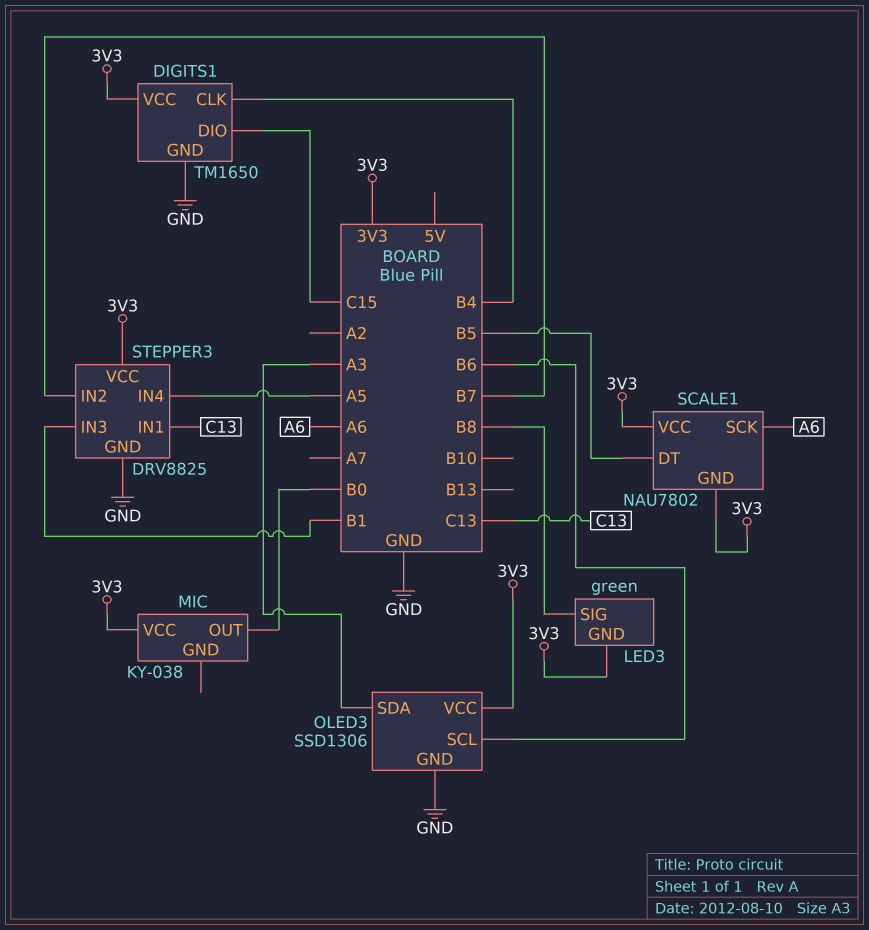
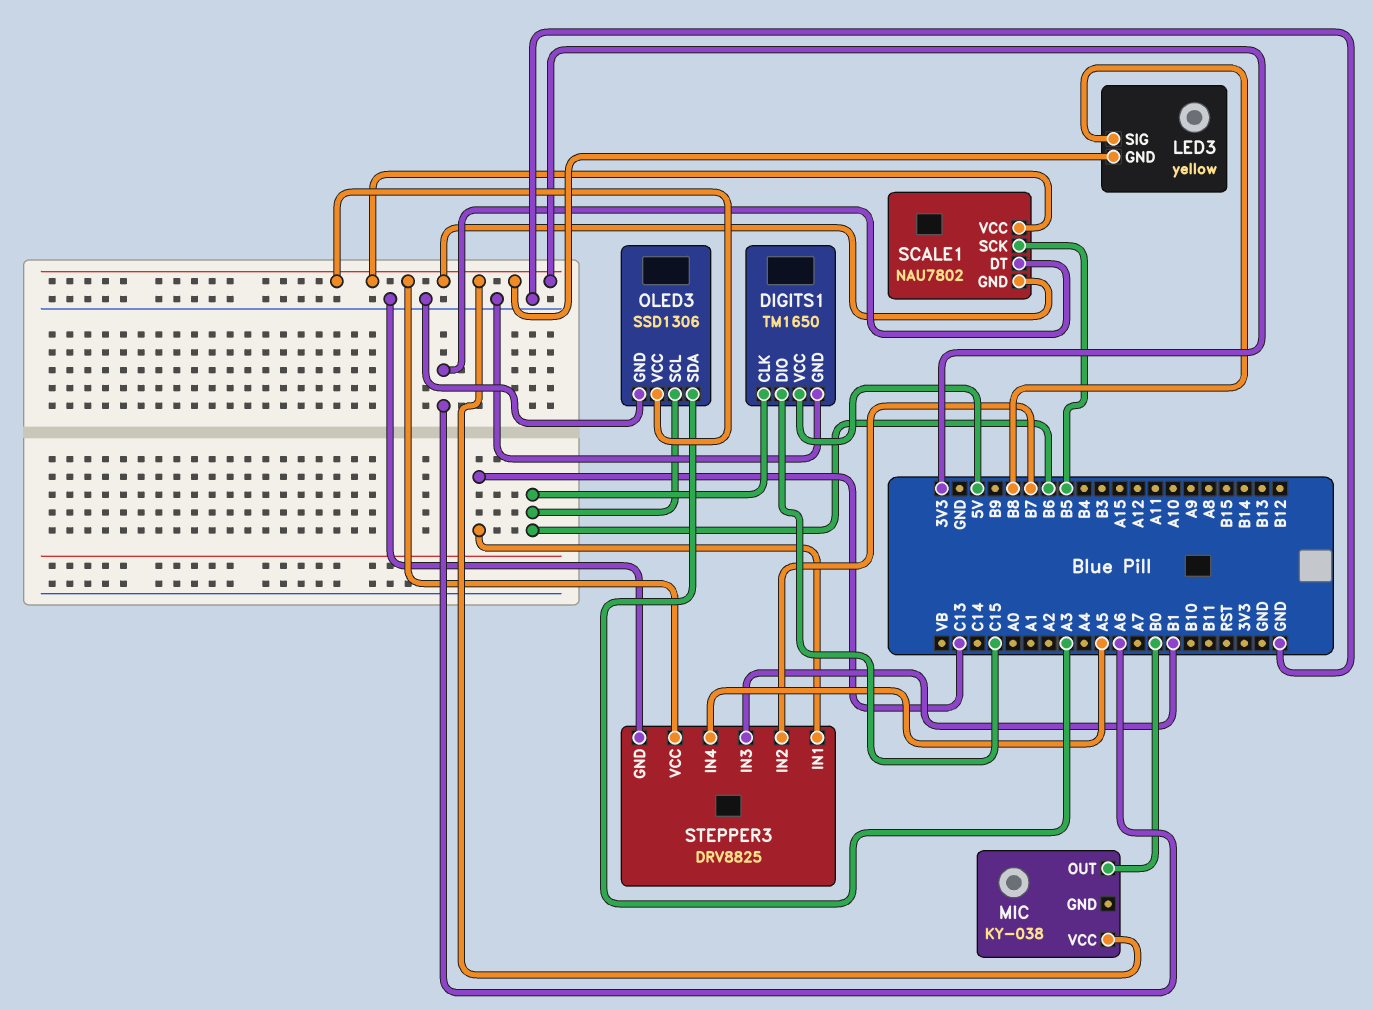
DIGITS1 pin CLK: B4 -> B6
DIGITS1 pin VCC: 3V3 -> 5V
LED3: green -> yellow
SCALE1 pin DT: B5 -> A6
SCALE1 pin SCK: A6 -> B5

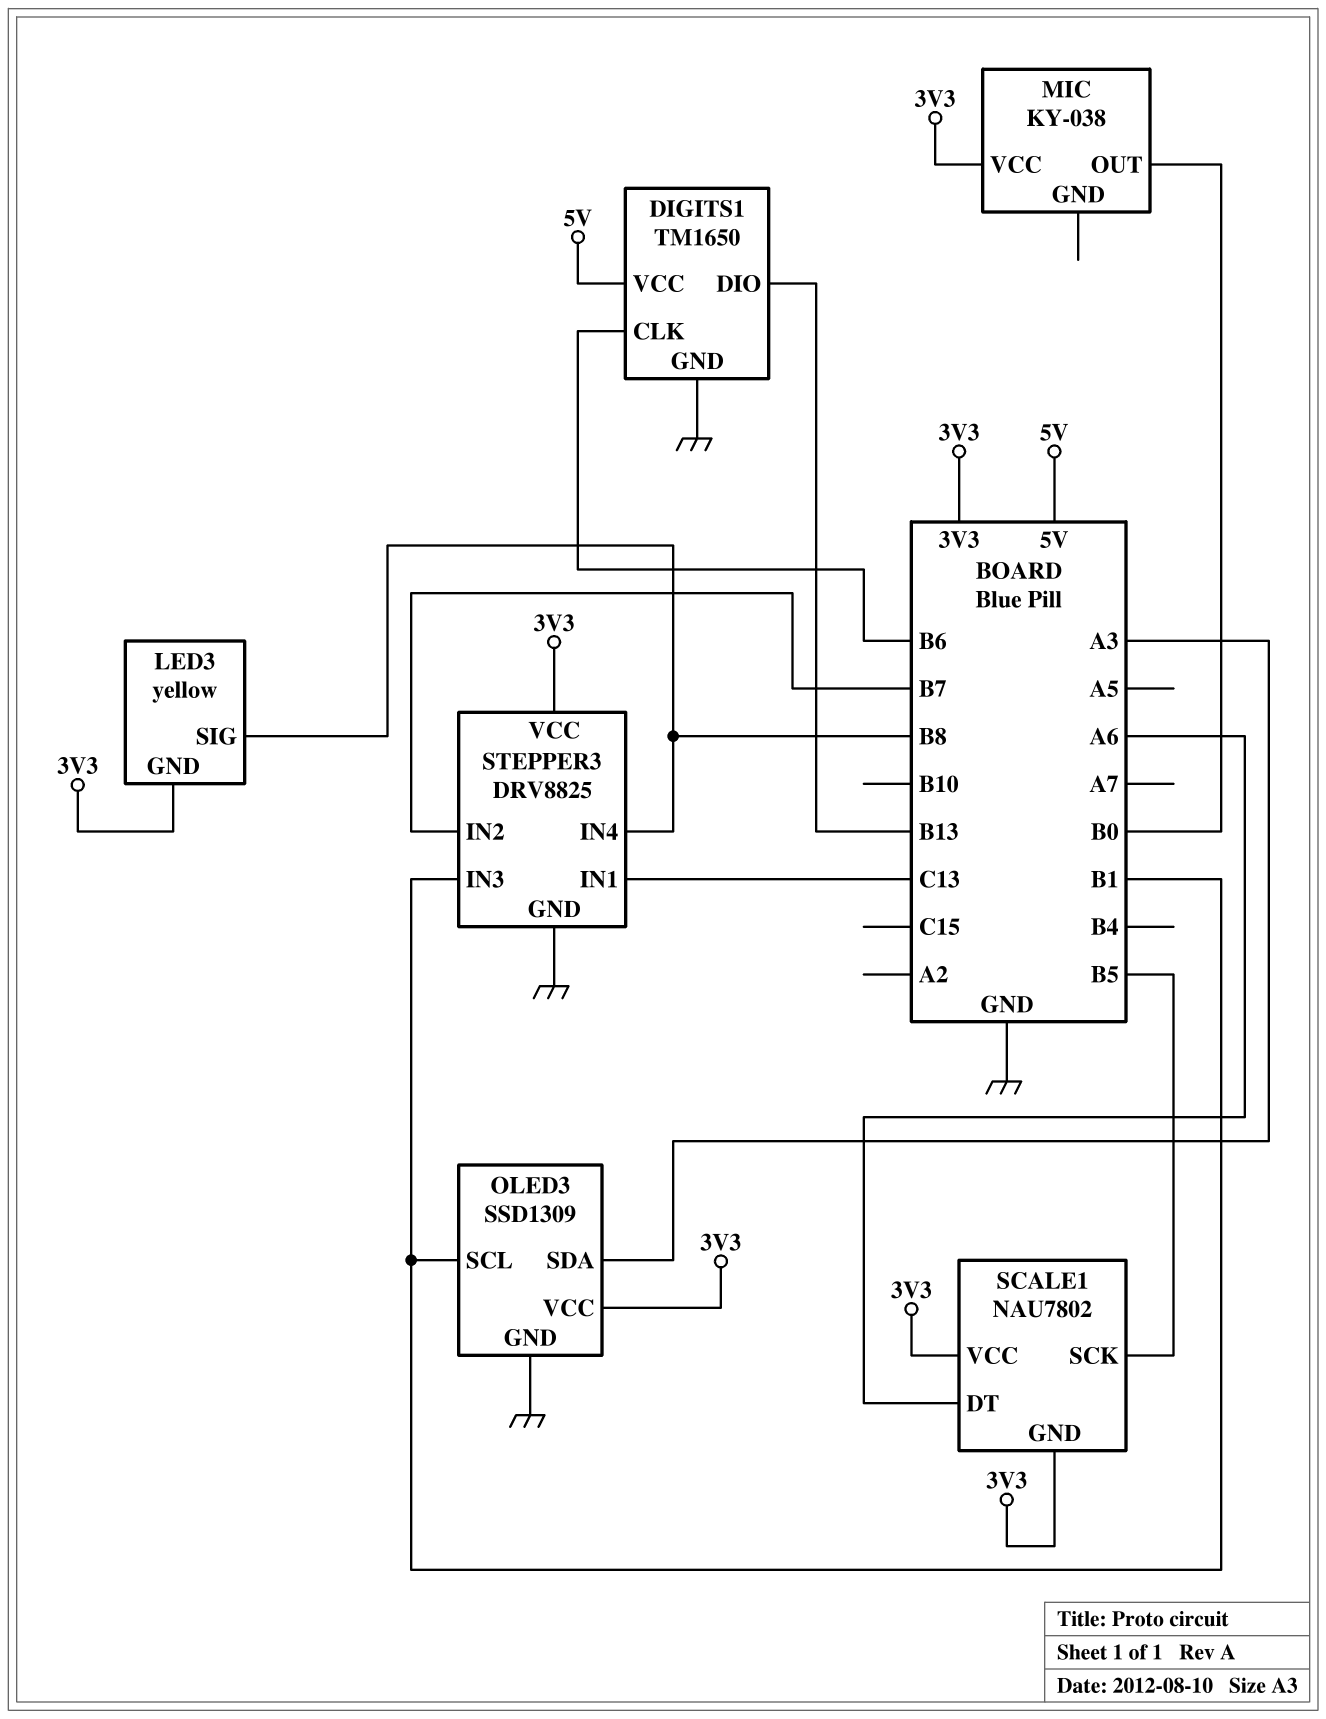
DIGITS1 pin DIO: C15 -> B13
OLED3: SSD1306 -> SSD1309
OLED3 pin SCL: B6 -> B1
STEPPER3 pin IN4: A5 -> B8

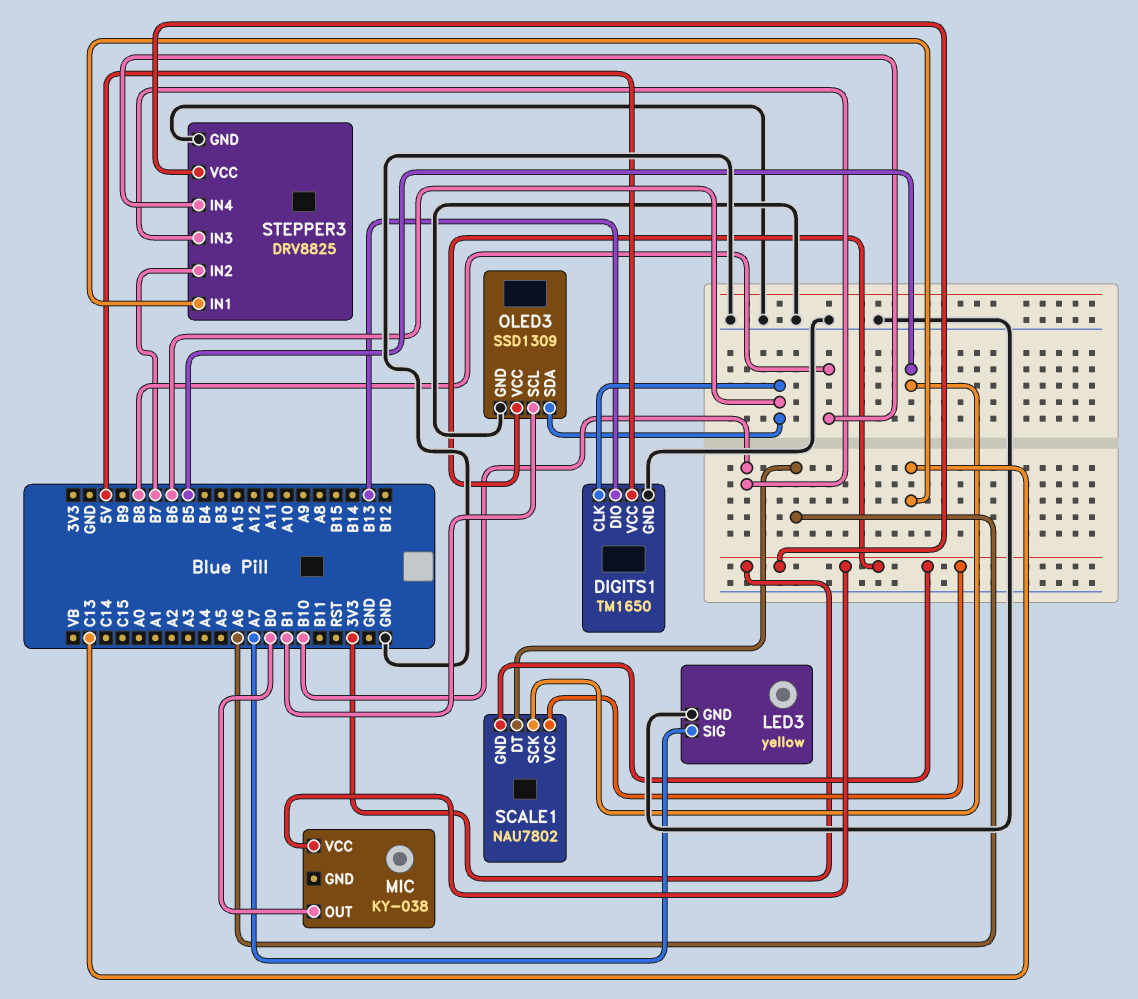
LED3 pin GND: 3V3 -> GND
LED3 pin SIG: B8 -> A7
OLED3 pin SDA: A3 -> B6
STEPPER3 pin IN3: B1 -> B10

